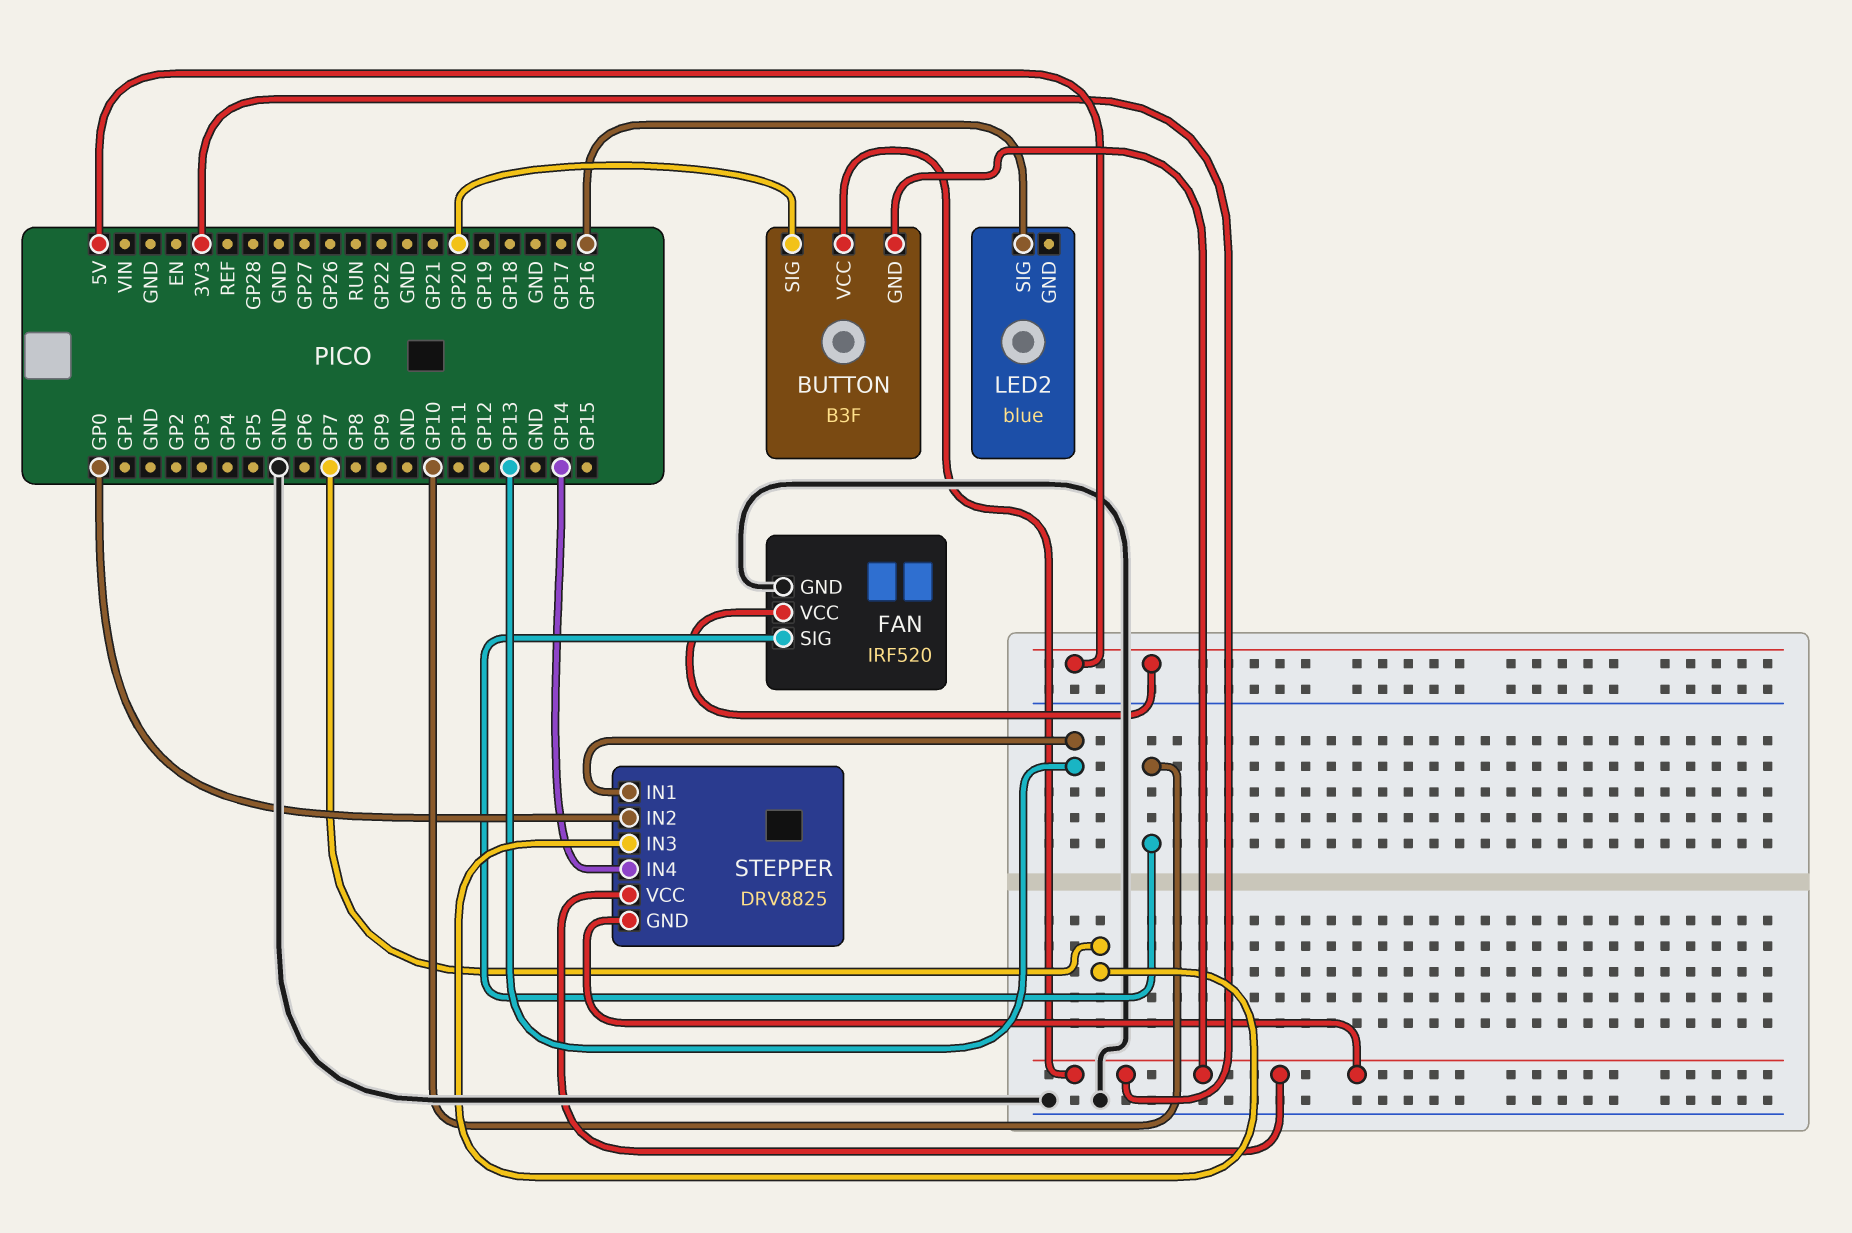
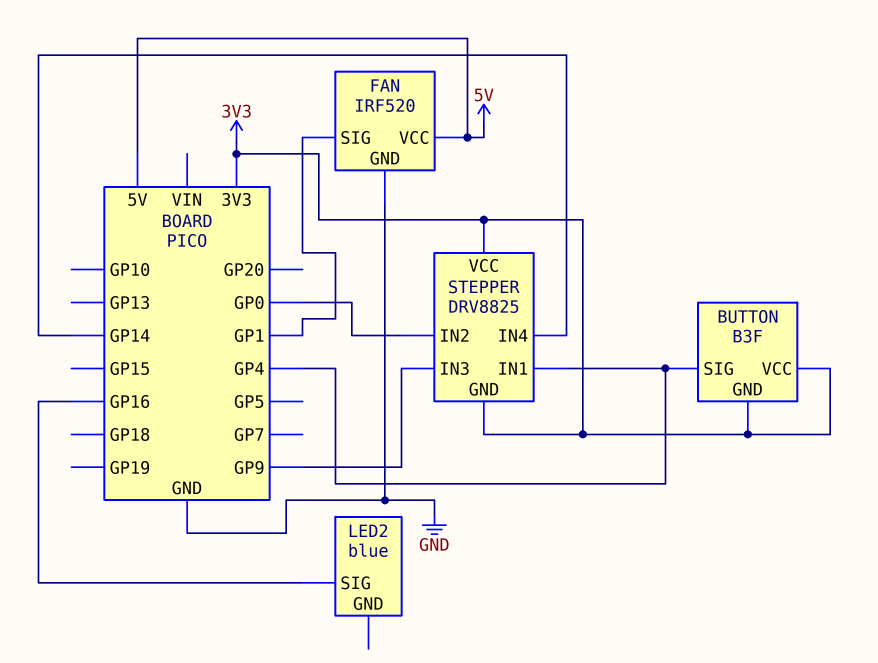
BUTTON pin SIG: GP20 -> GP4
FAN pin SIG: GP10 -> GP1
STEPPER pin IN1: GP13 -> GP4
STEPPER pin IN3: GP7 -> GP9

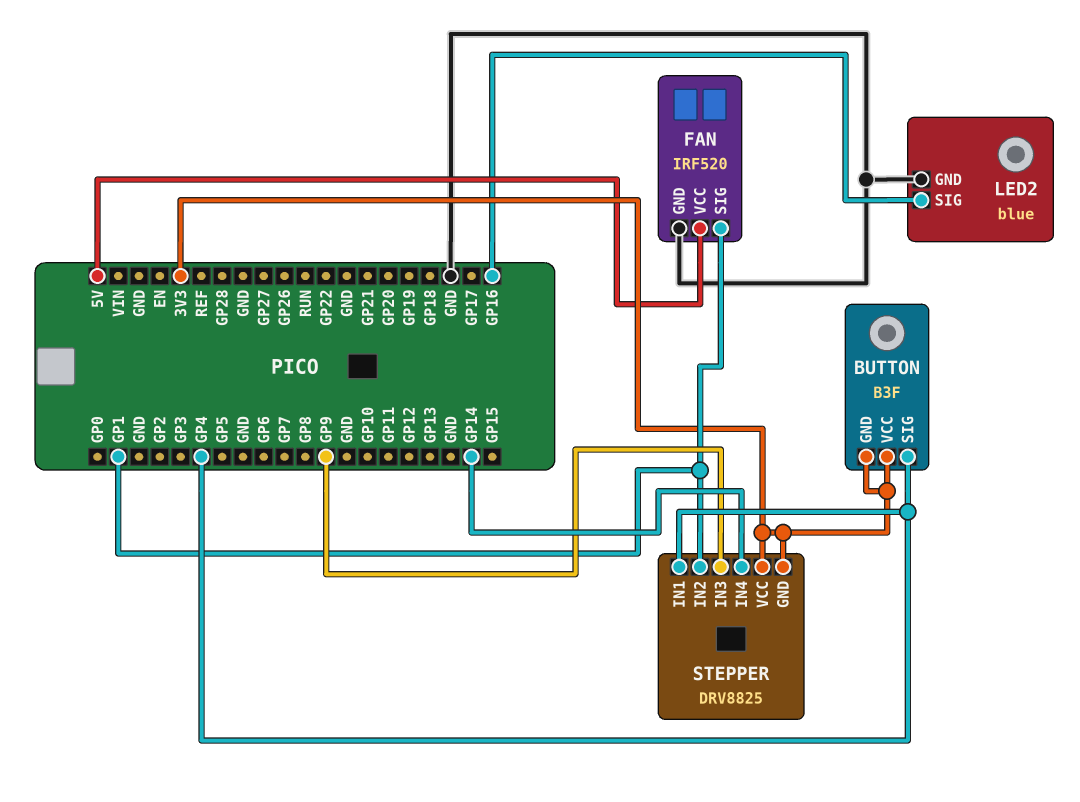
LED2 pin GND: none -> GND
STEPPER pin IN2: GP0 -> GP1

